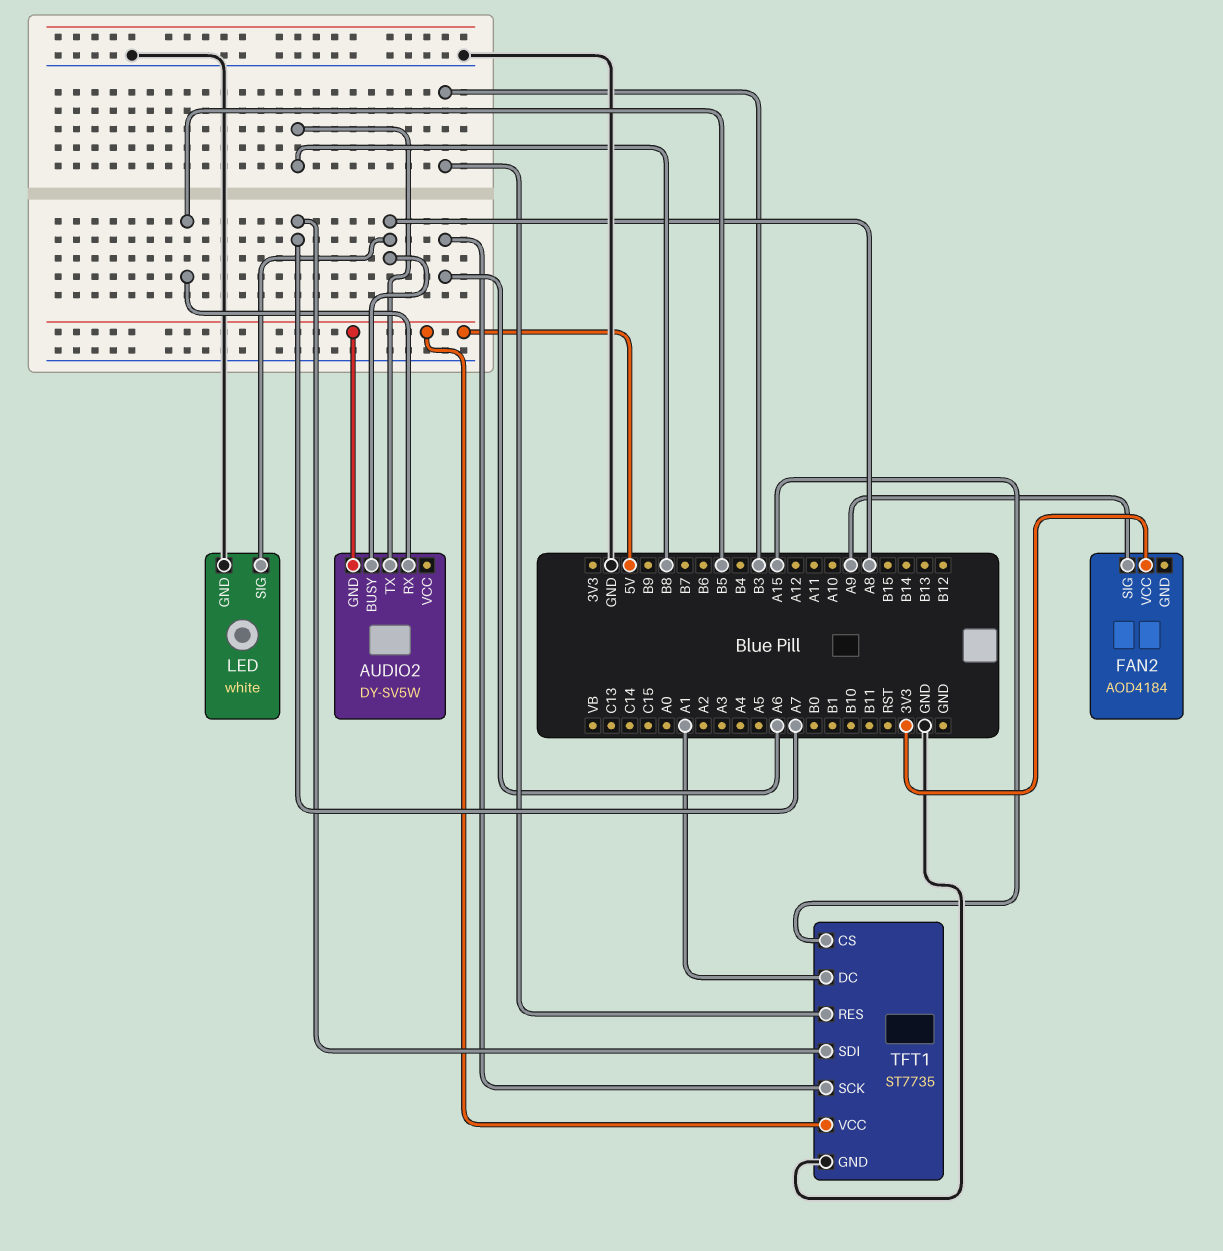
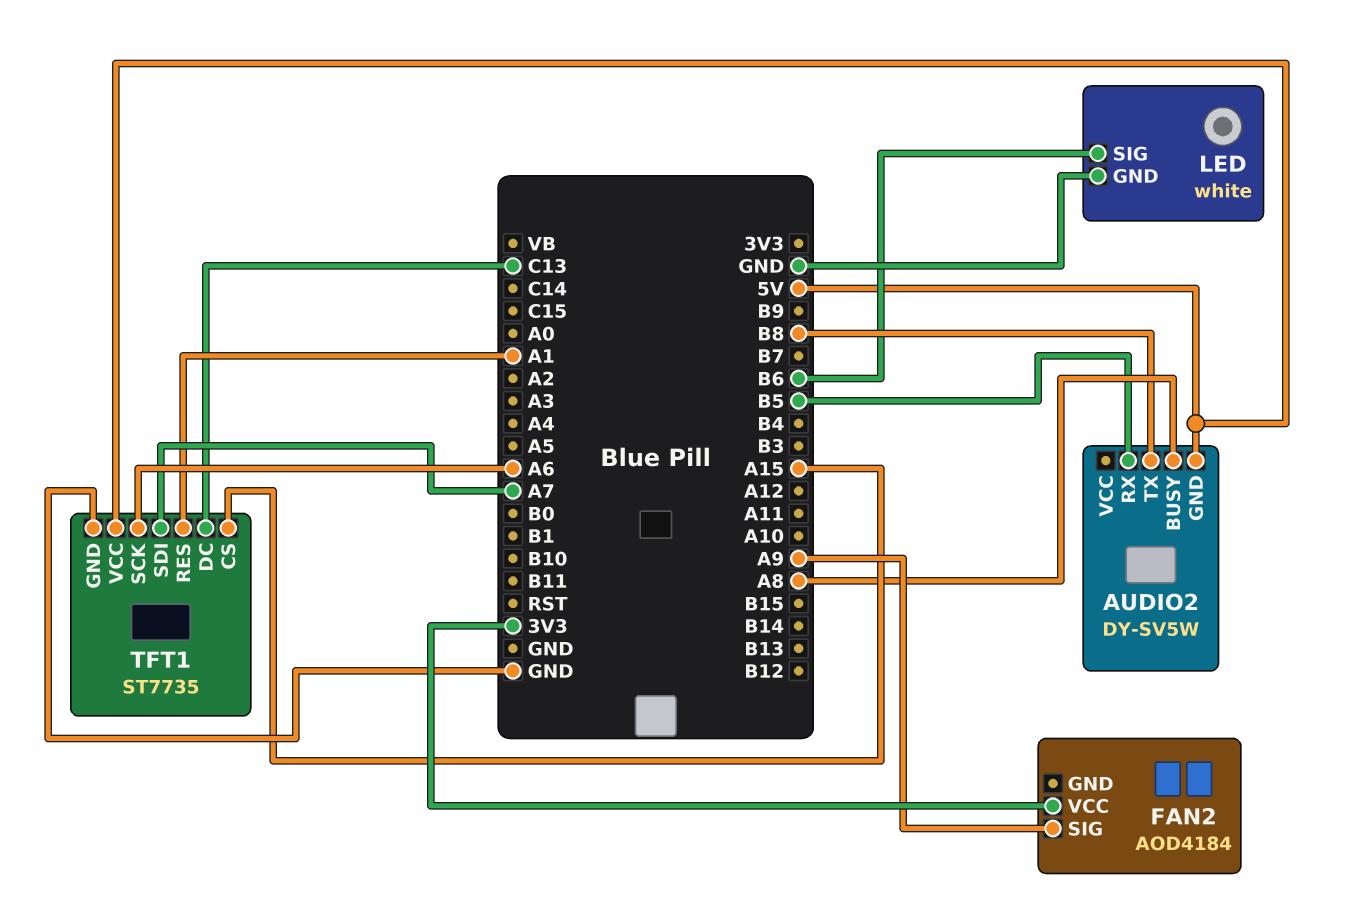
LED pin SIG: A8 -> B6
TFT1 pin DC: A1 -> C13
TFT1 pin RES: B3 -> A1

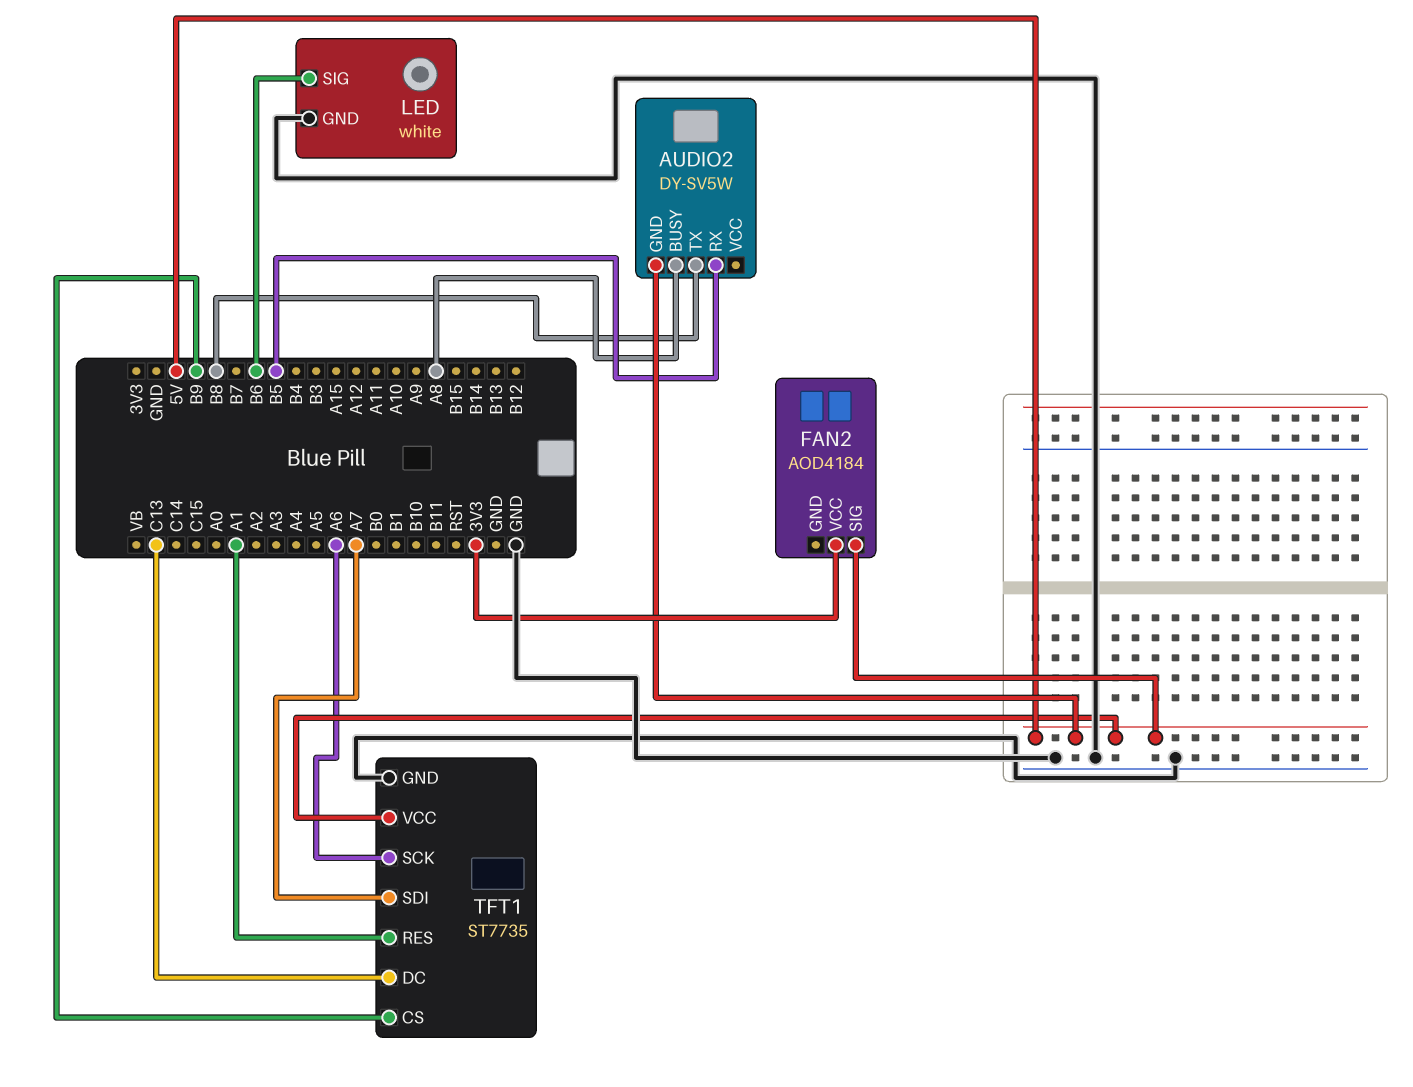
FAN2 pin SIG: A9 -> 5V
TFT1 pin CS: A15 -> B9

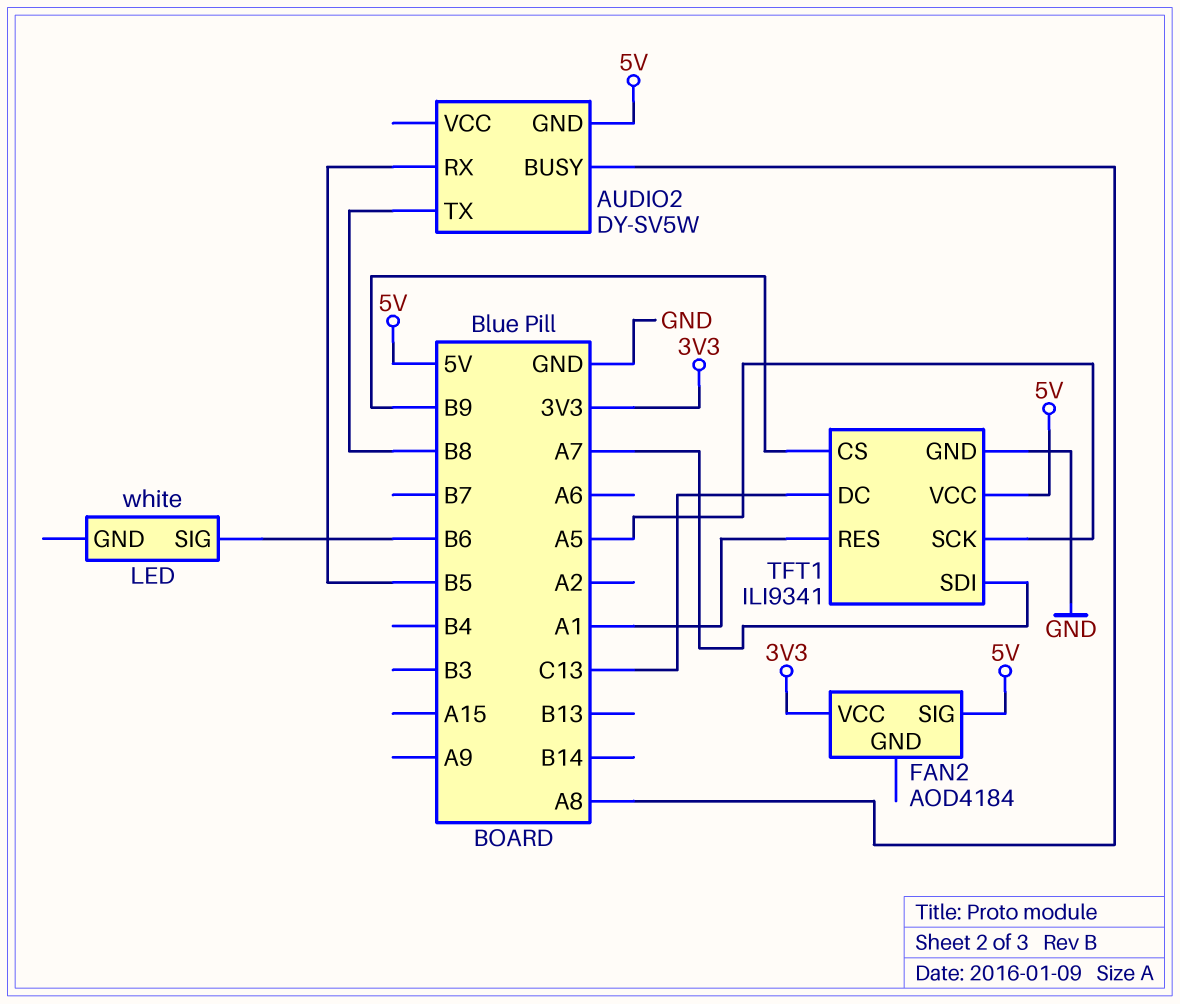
LED pin GND: GND -> none
TFT1: ST7735 -> ILI9341
TFT1 pin SCK: A6 -> A5

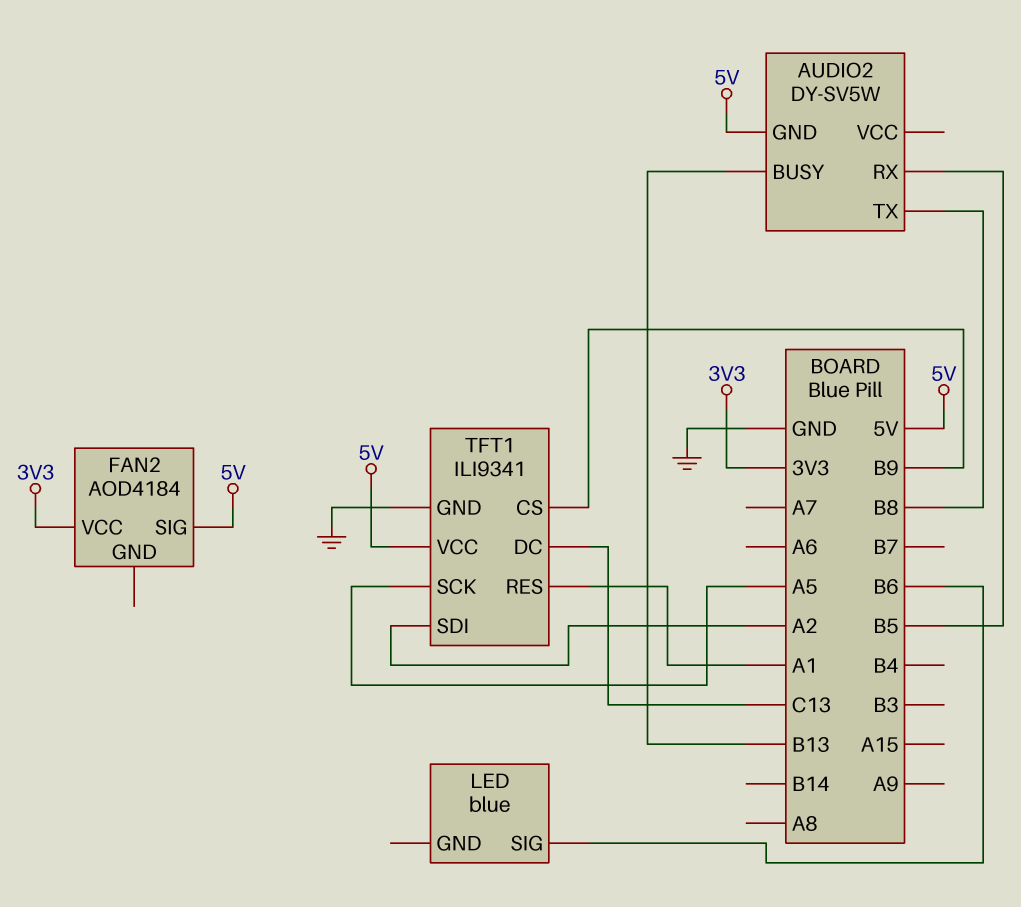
AUDIO2 pin BUSY: A8 -> B13
LED: white -> blue
TFT1 pin SDI: A7 -> A2

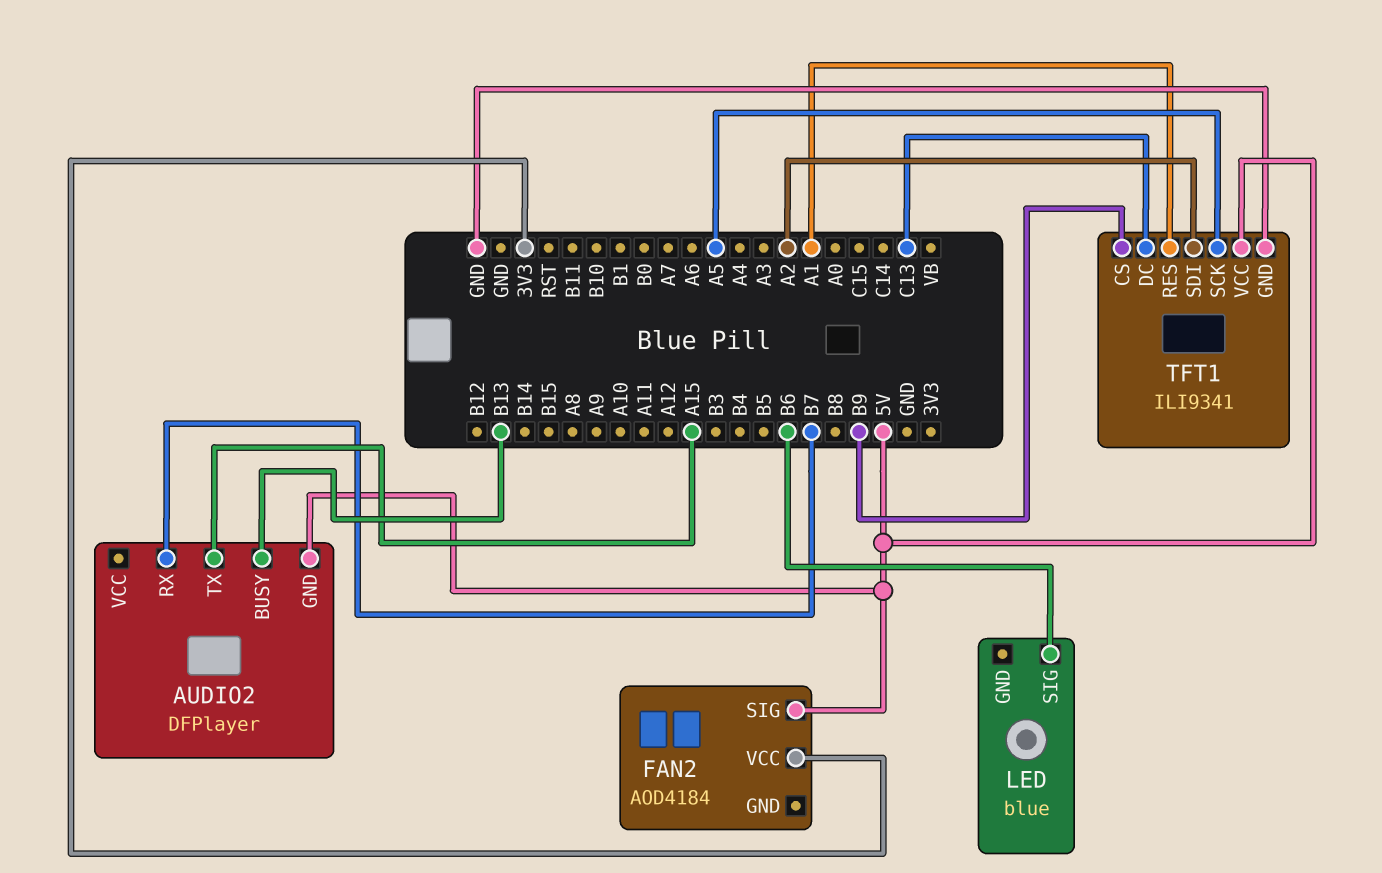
AUDIO2: DY-SV5W -> DFPlayer
AUDIO2 pin RX: B5 -> B7
AUDIO2 pin TX: B8 -> A15

